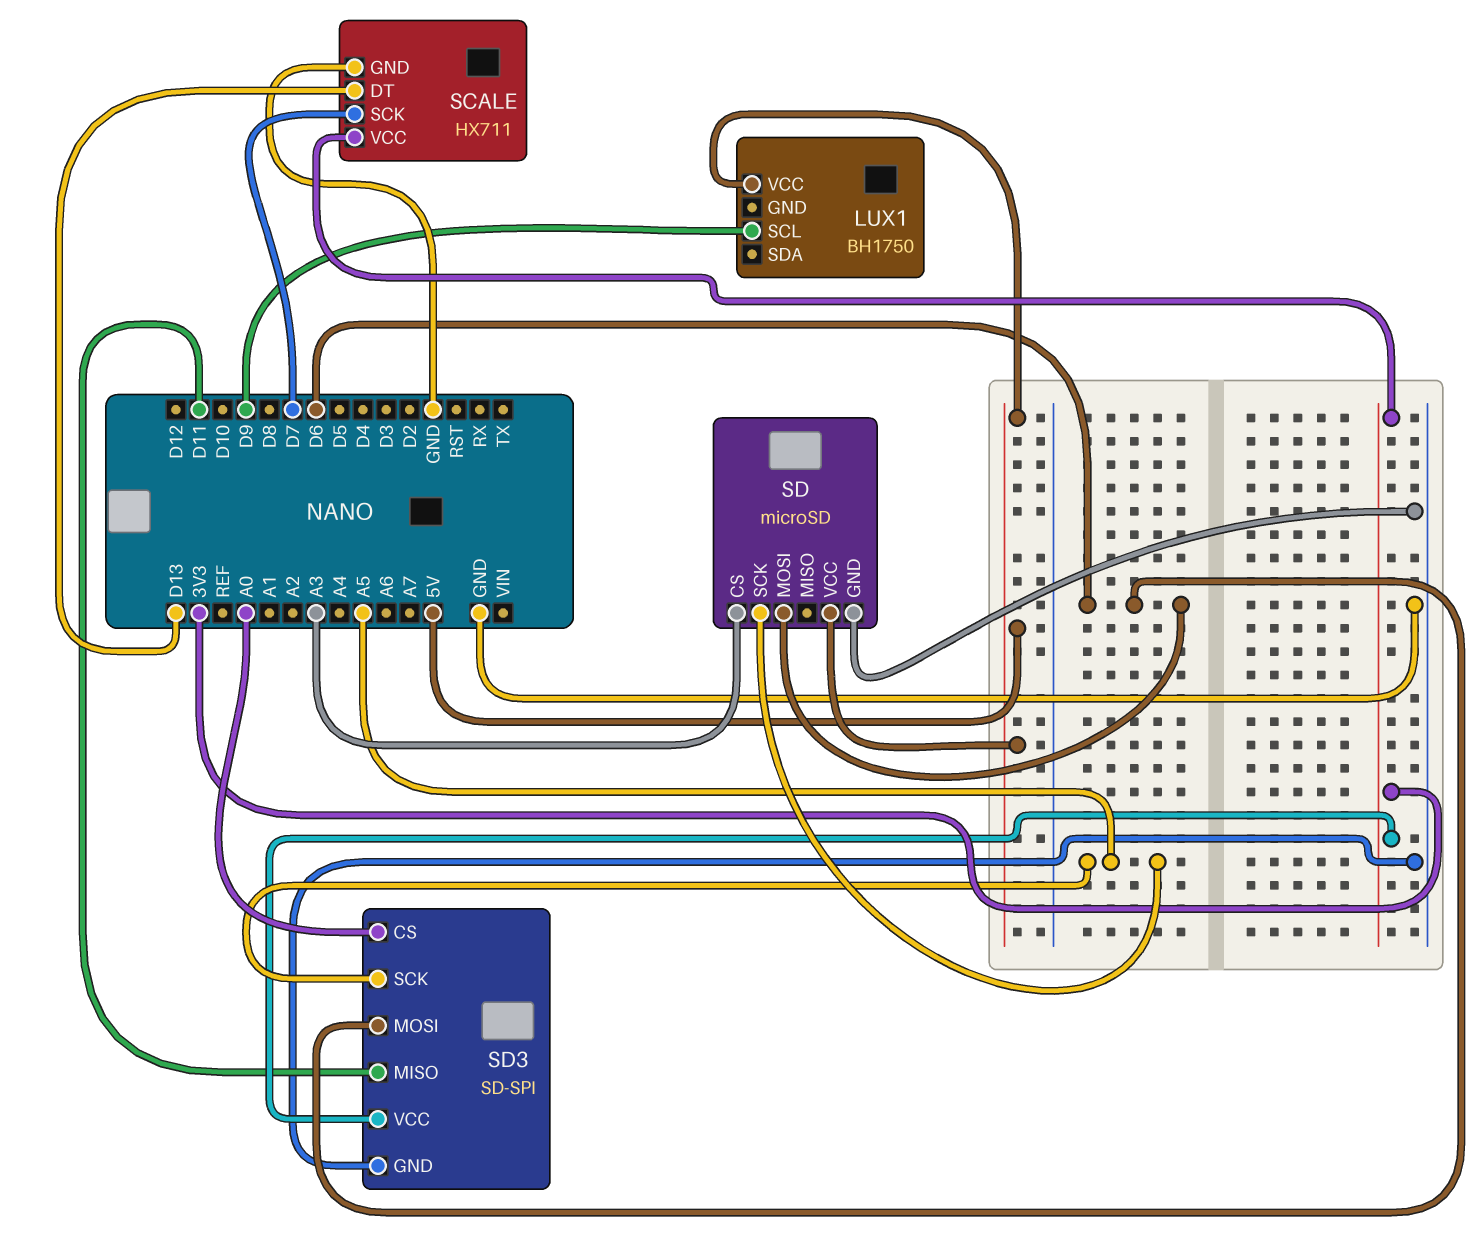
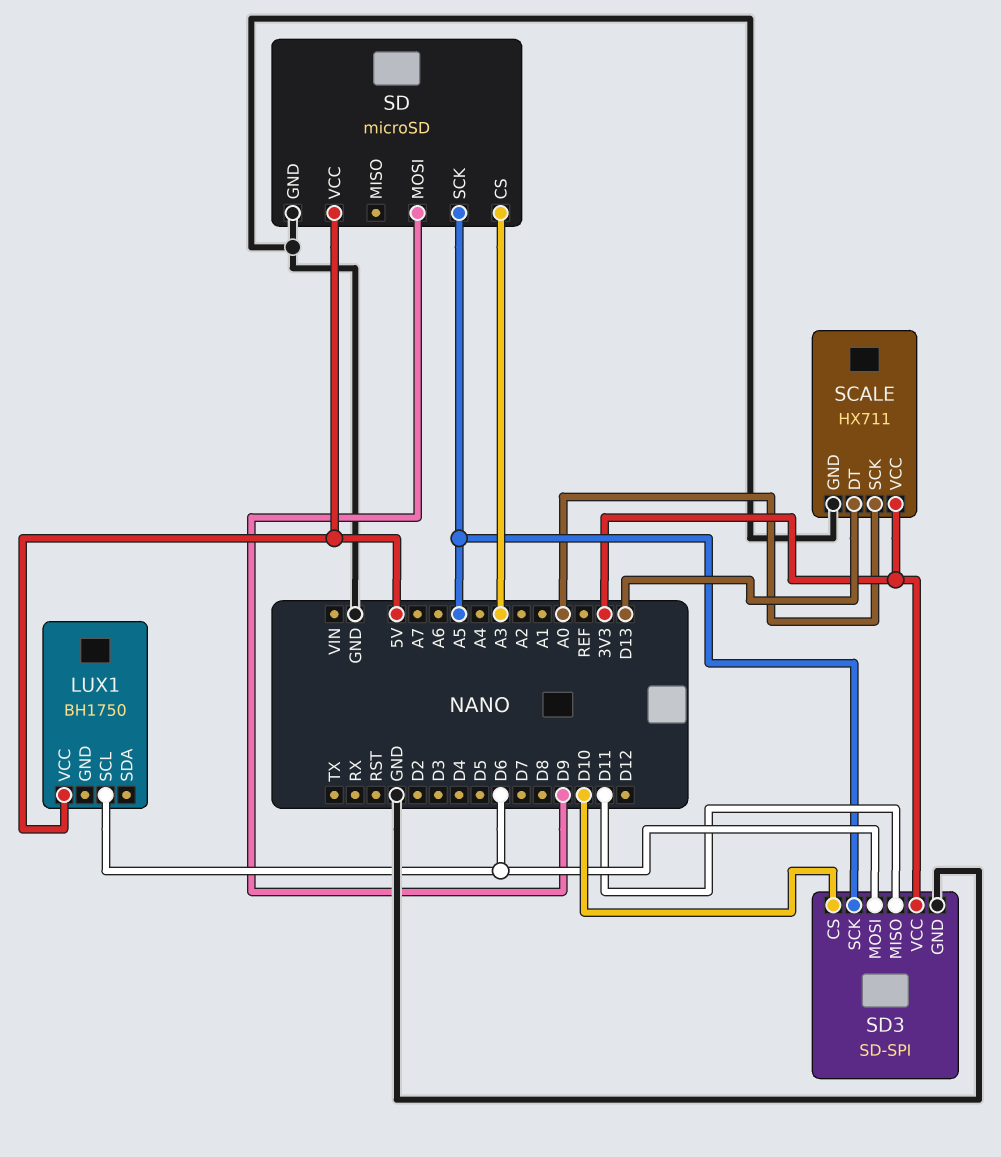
LUX1 pin SCL: D9 -> D6
SCALE pin SCK: D7 -> A0
SD pin MOSI: D6 -> D9
SD3 pin CS: A0 -> D10

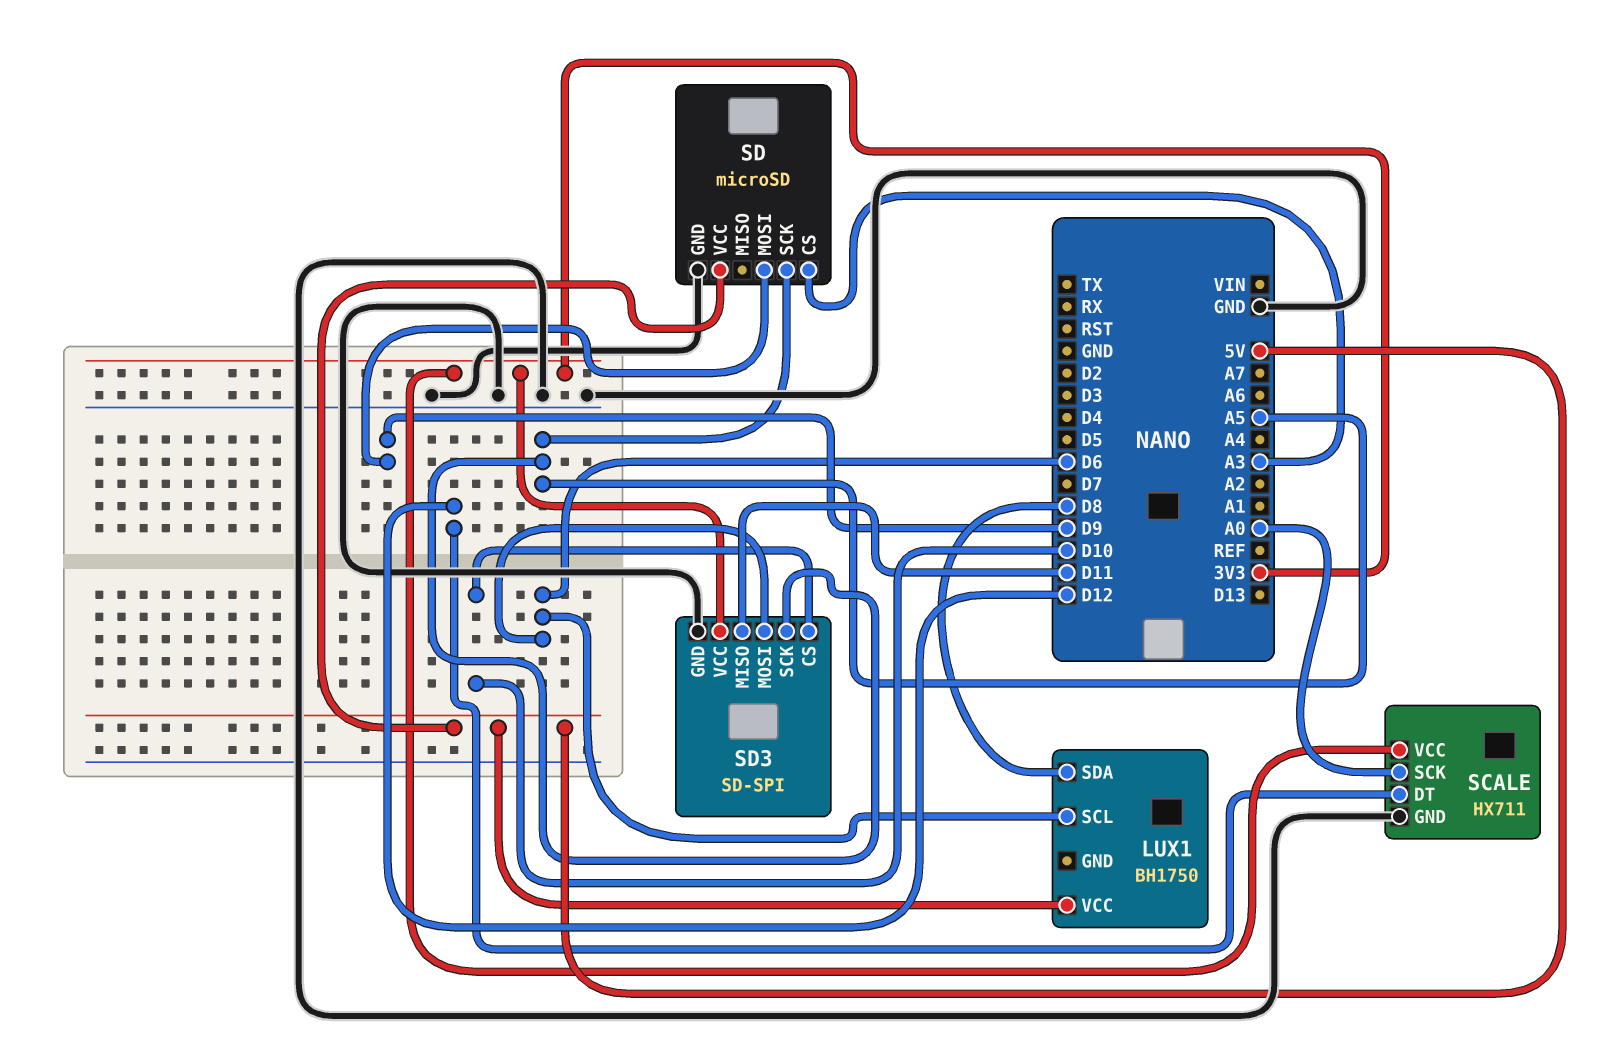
LUX1 pin SDA: none -> D8
SCALE pin DT: D13 -> D12

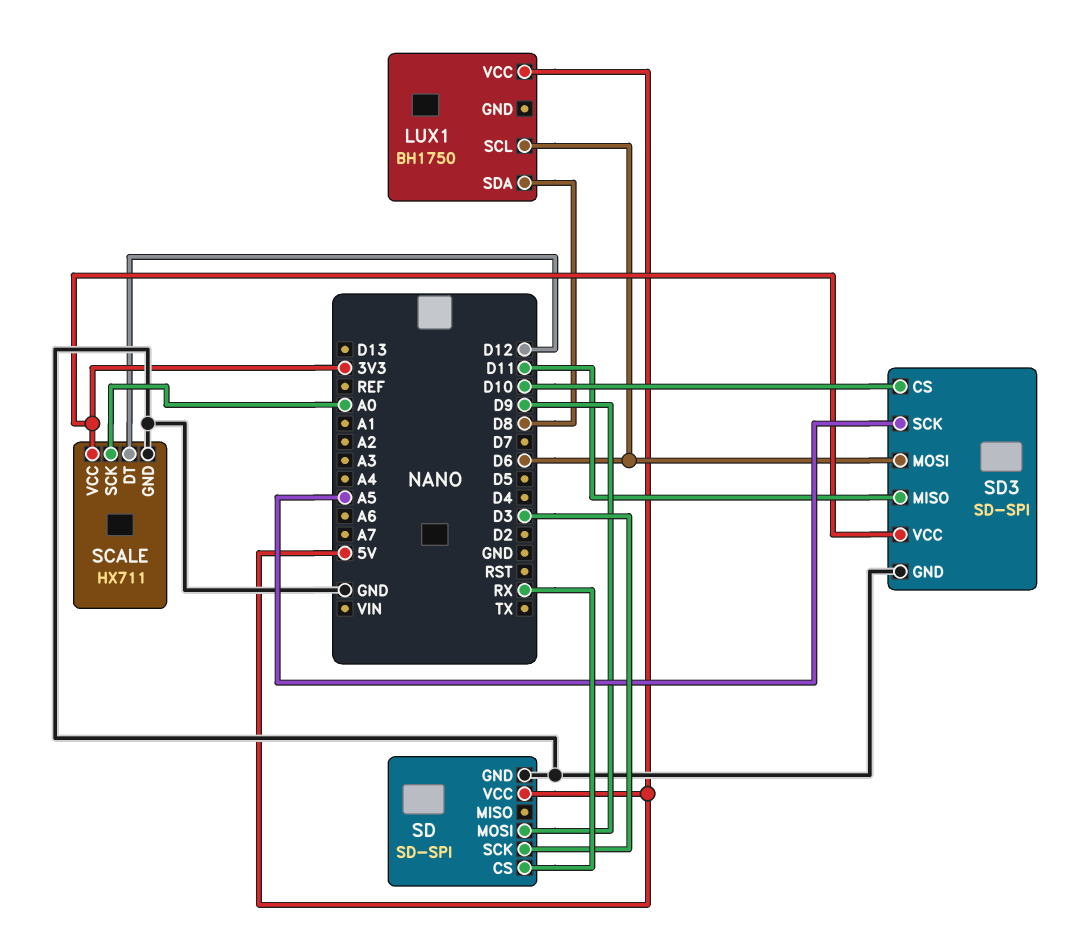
SD: microSD -> SD-SPI
SD pin CS: A3 -> RX
SD pin SCK: A5 -> D3

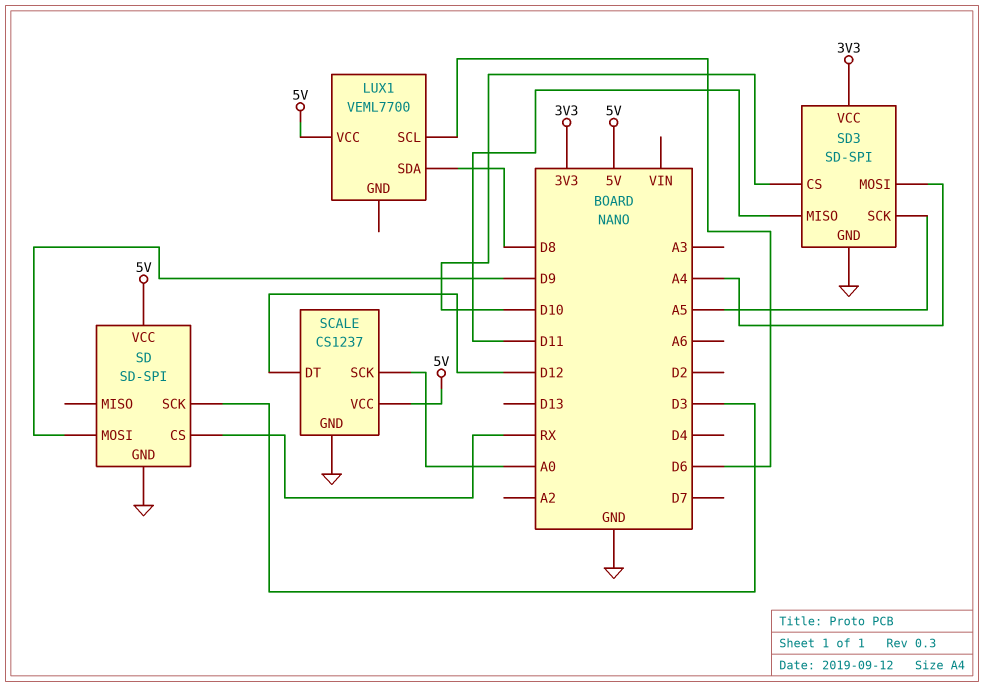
LUX1: BH1750 -> VEML7700
SCALE: HX711 -> CS1237
SCALE pin VCC: 3V3 -> 5V
SD3 pin MOSI: D6 -> A4

